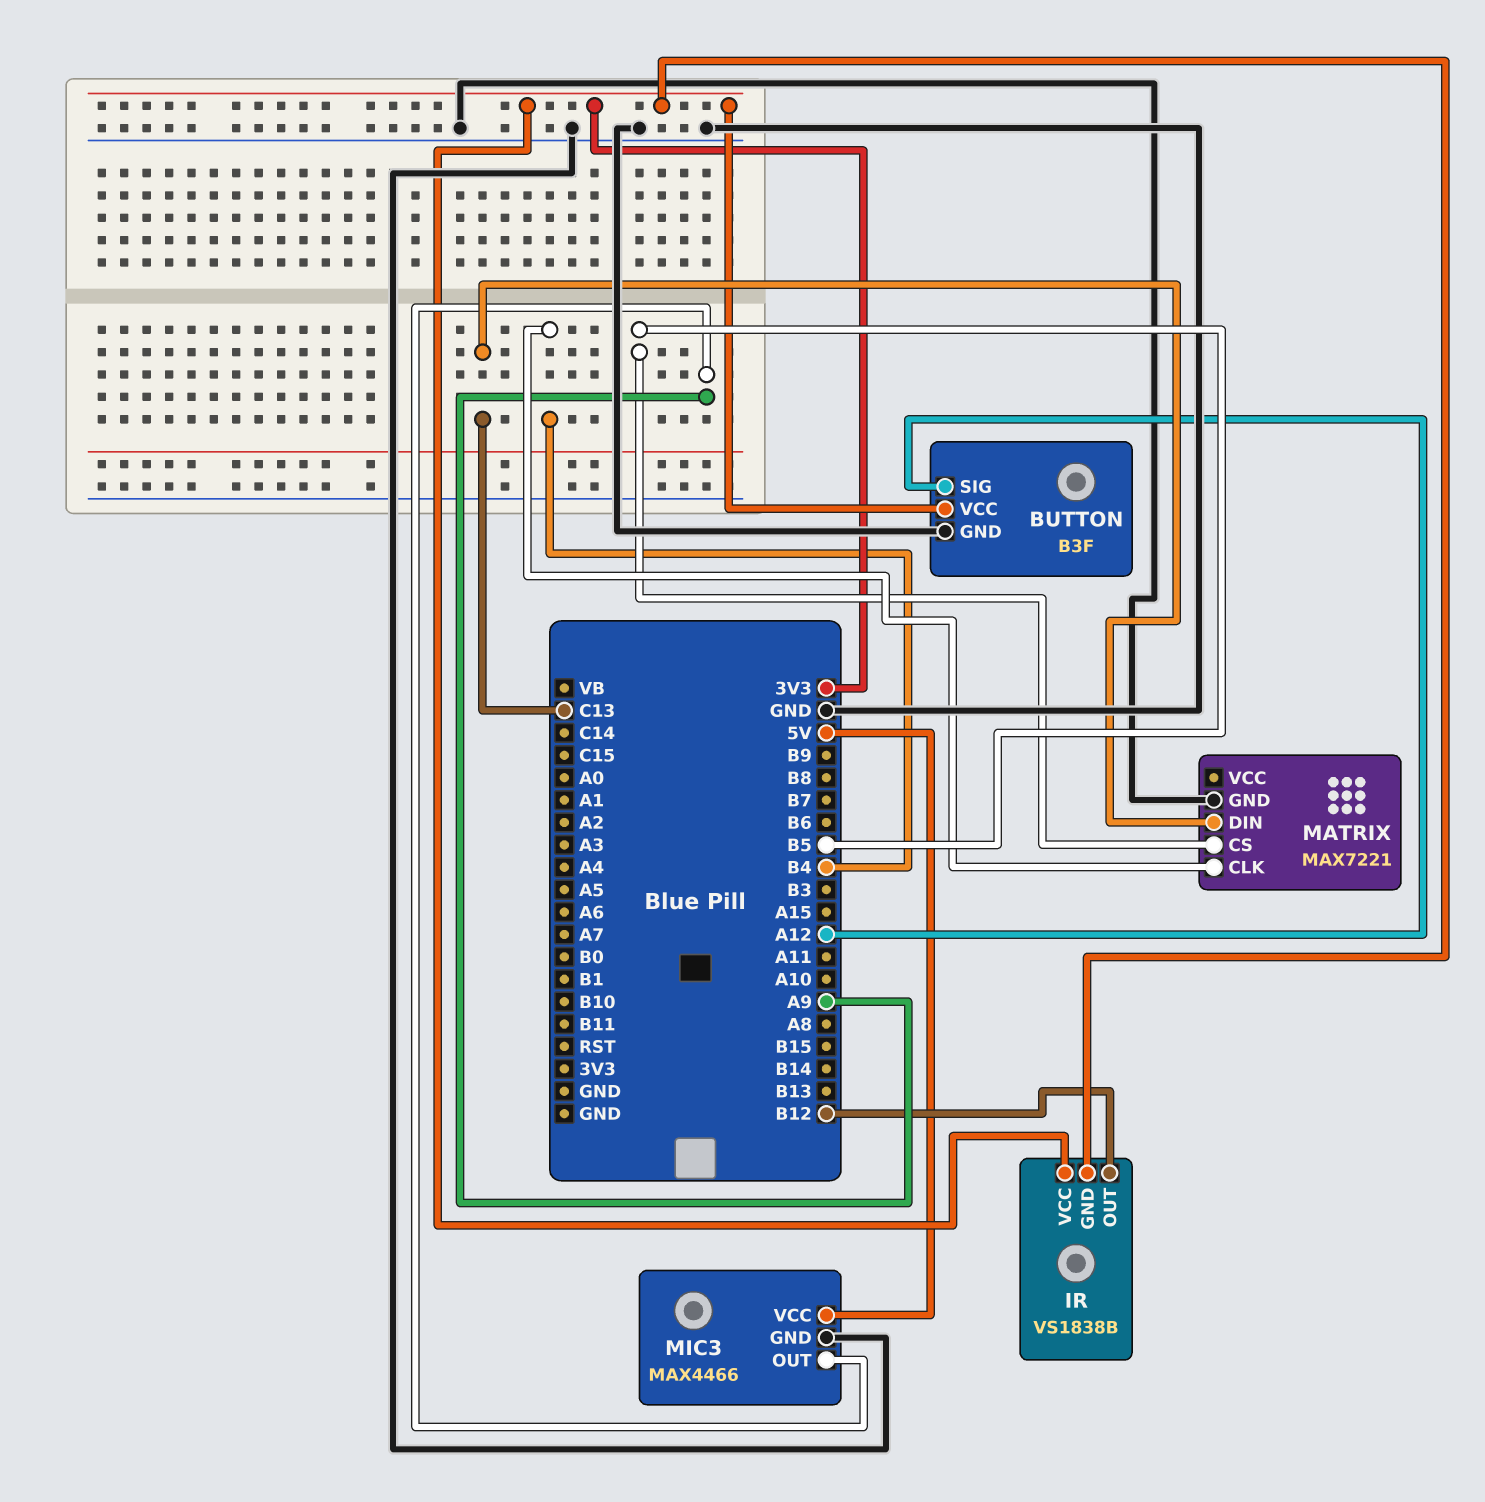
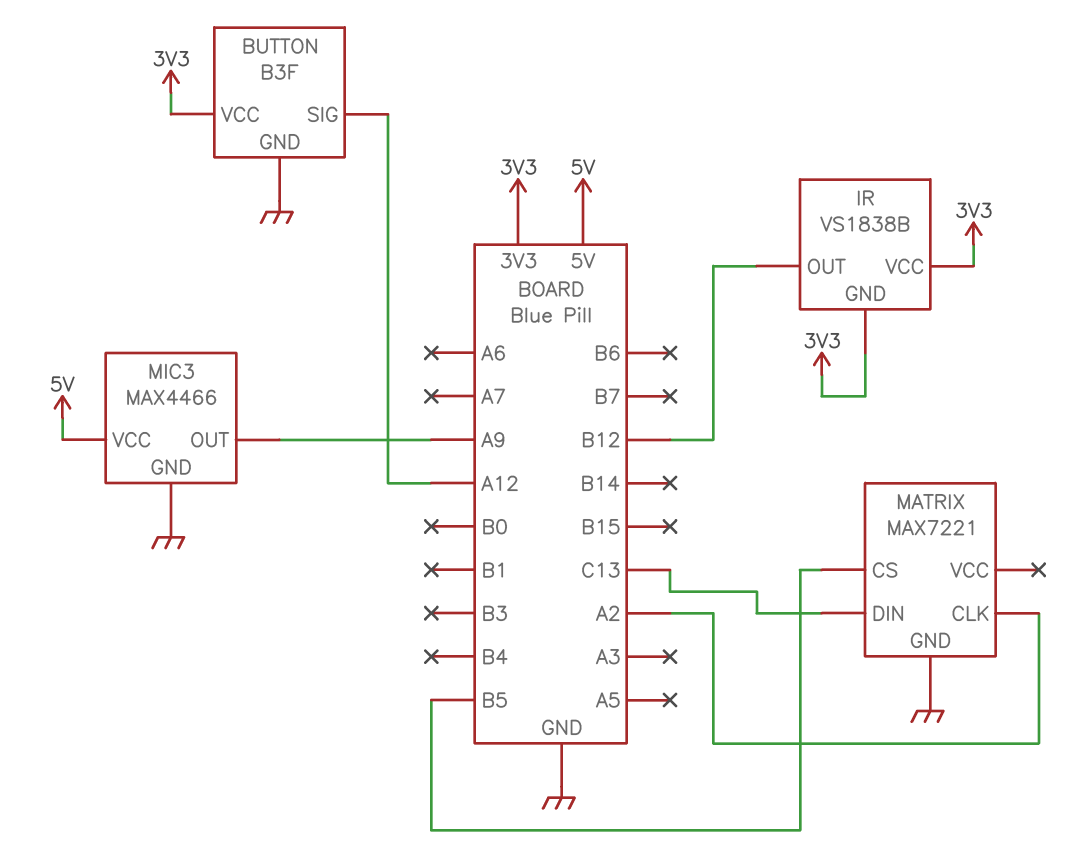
MATRIX pin CLK: B4 -> A2

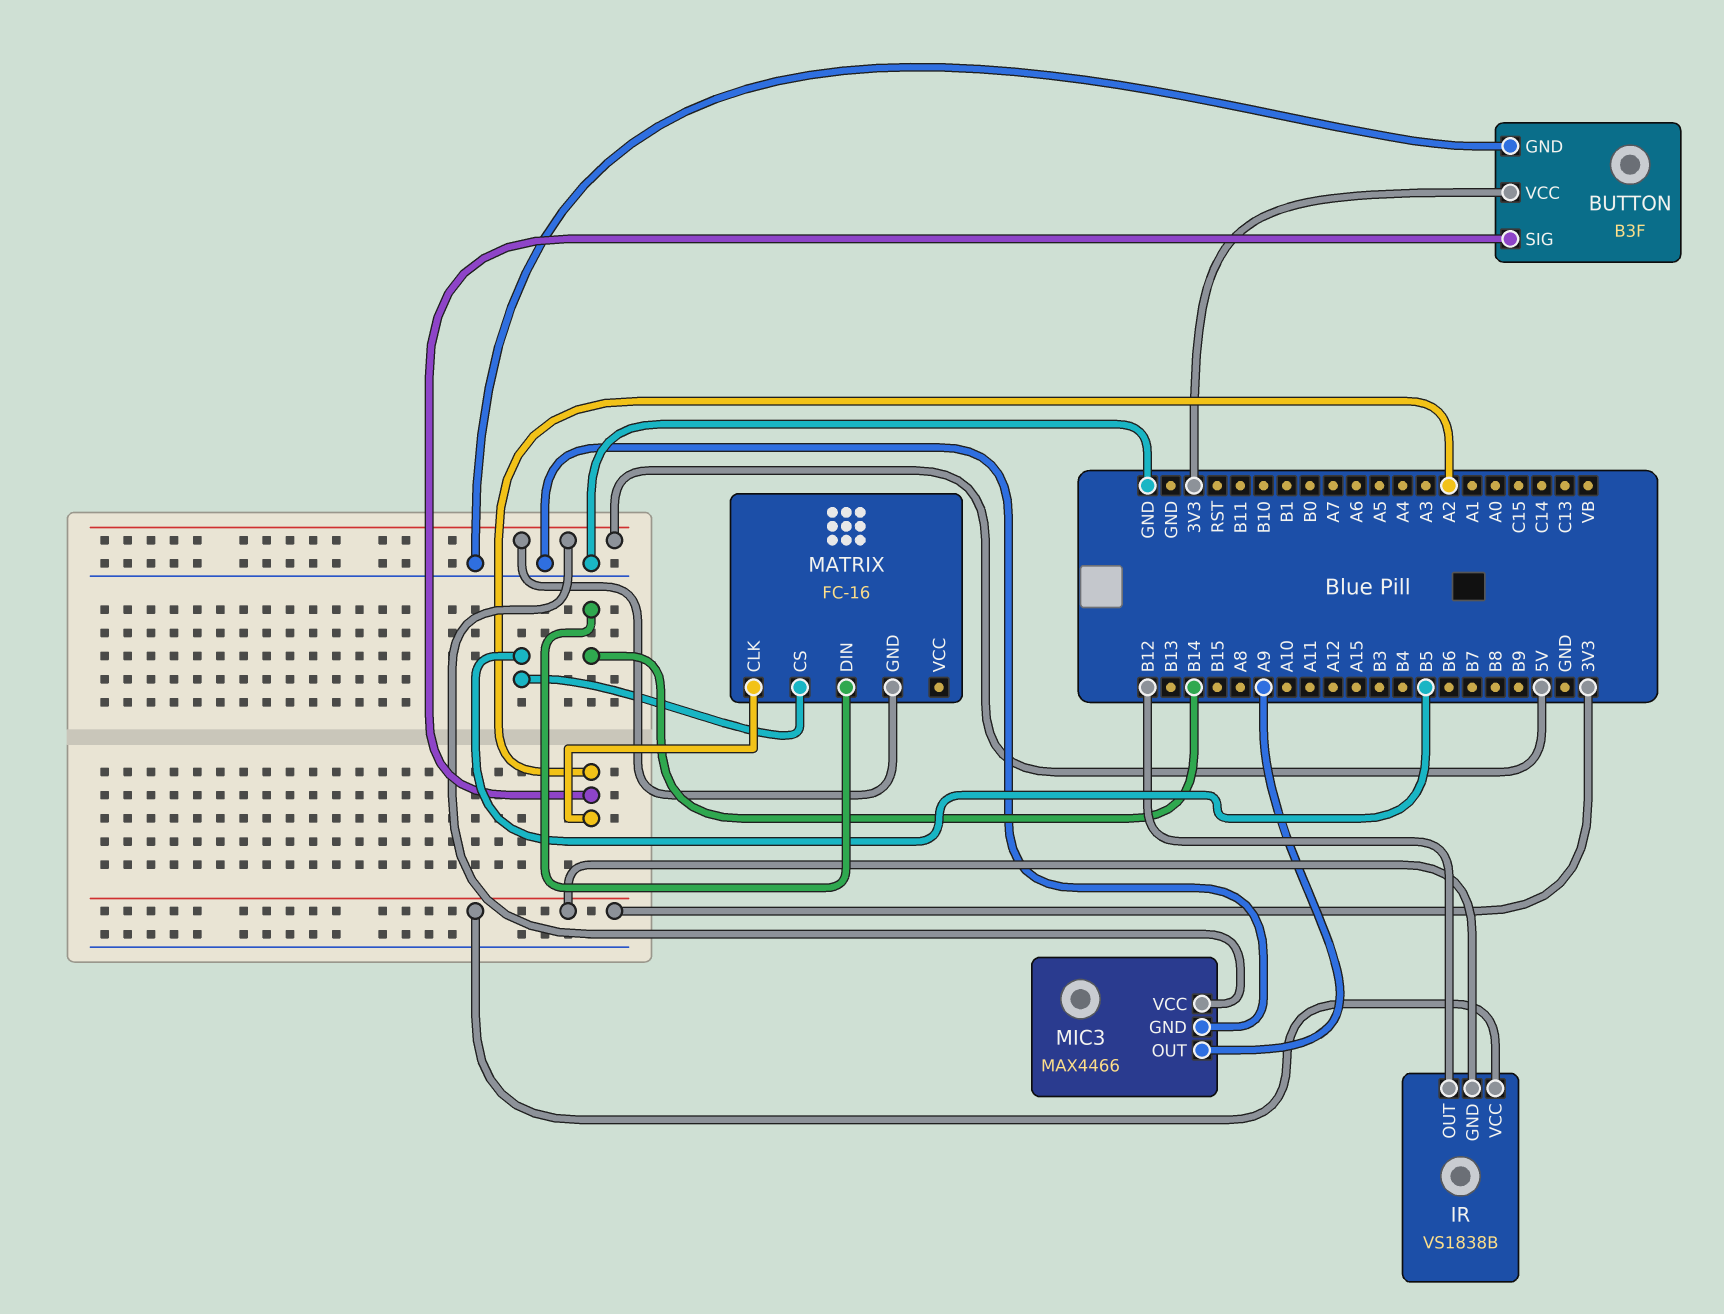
BUTTON pin SIG: A12 -> A2
MATRIX: MAX7221 -> FC-16
MATRIX pin DIN: C13 -> B14
MATRIX pin GND: GND -> 5V

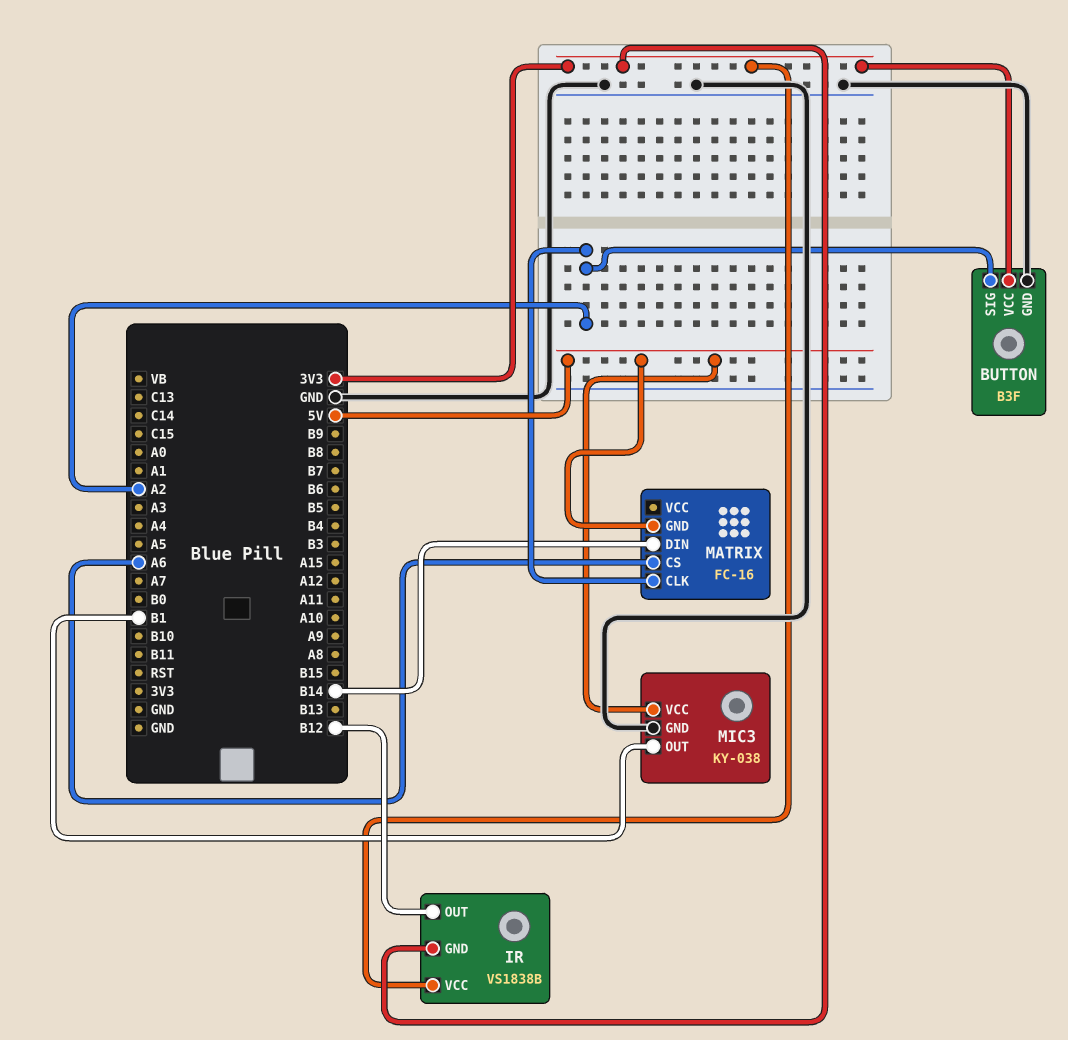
MATRIX pin CS: B5 -> A6
MIC3: MAX4466 -> KY-038
MIC3 pin OUT: A9 -> B1

